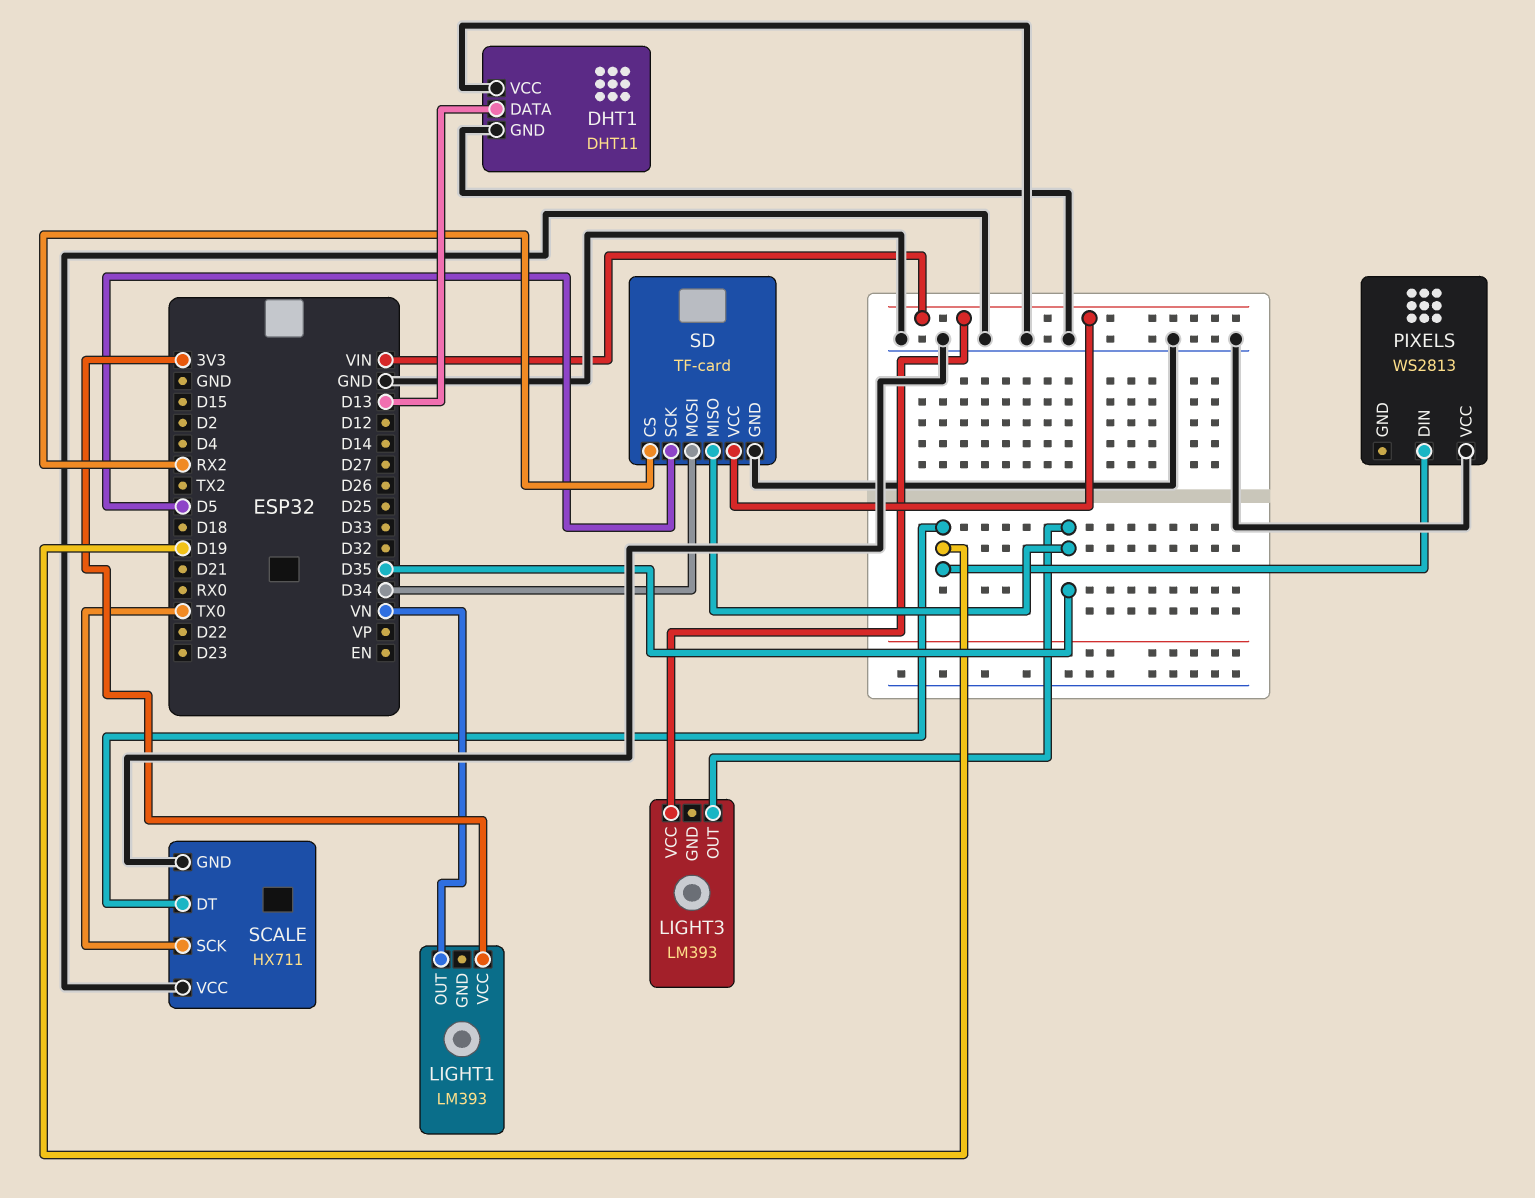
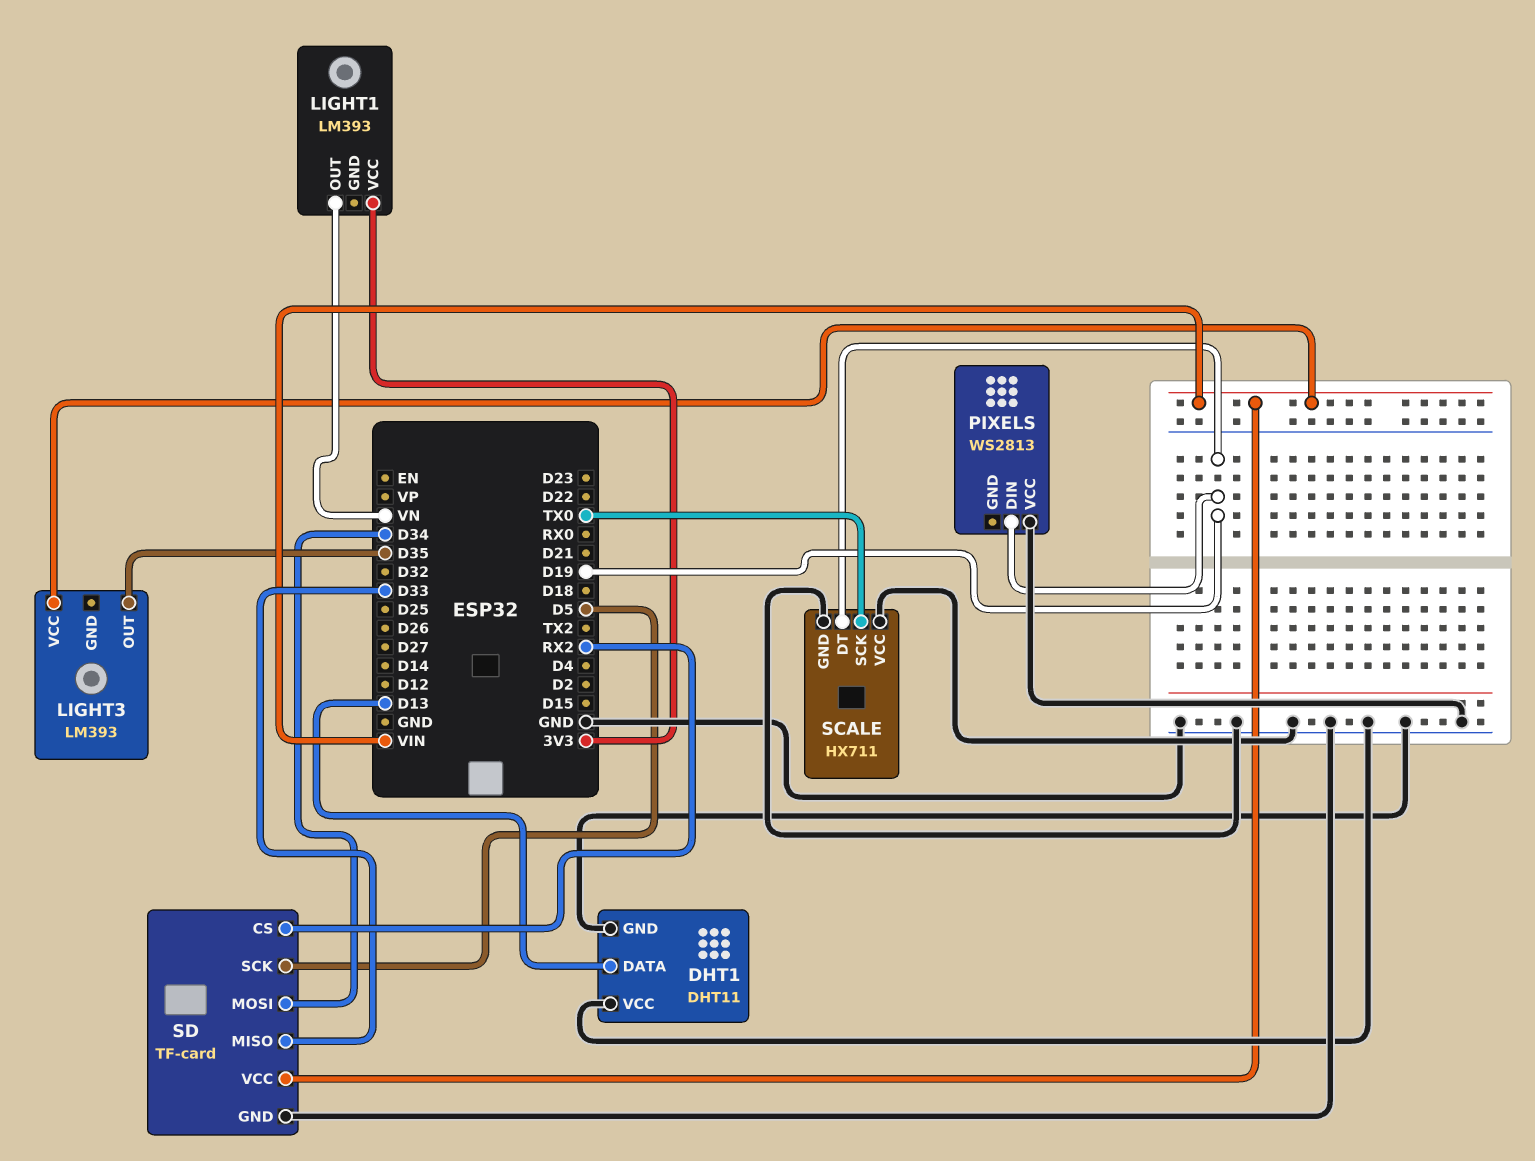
SD pin MISO: D35 -> D33

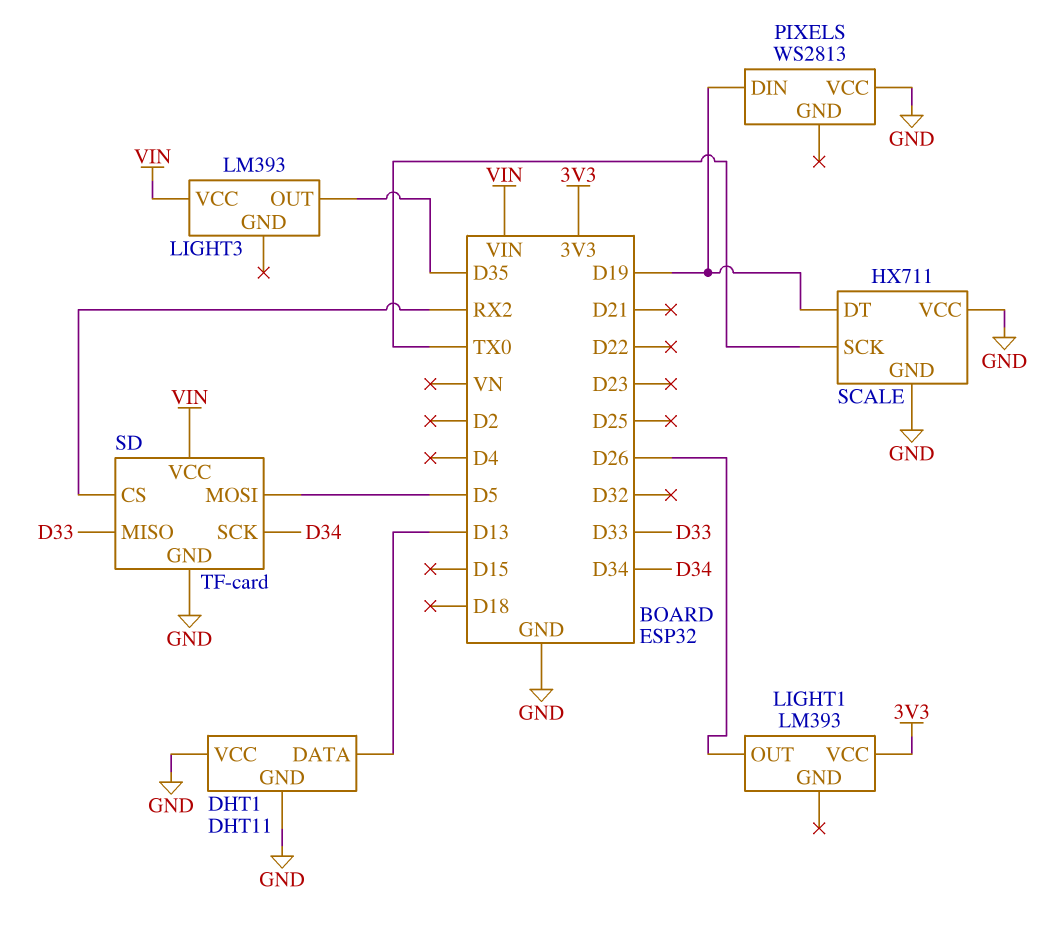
LIGHT1 pin OUT: VN -> D26
SD pin MOSI: D34 -> D5
SD pin SCK: D5 -> D34

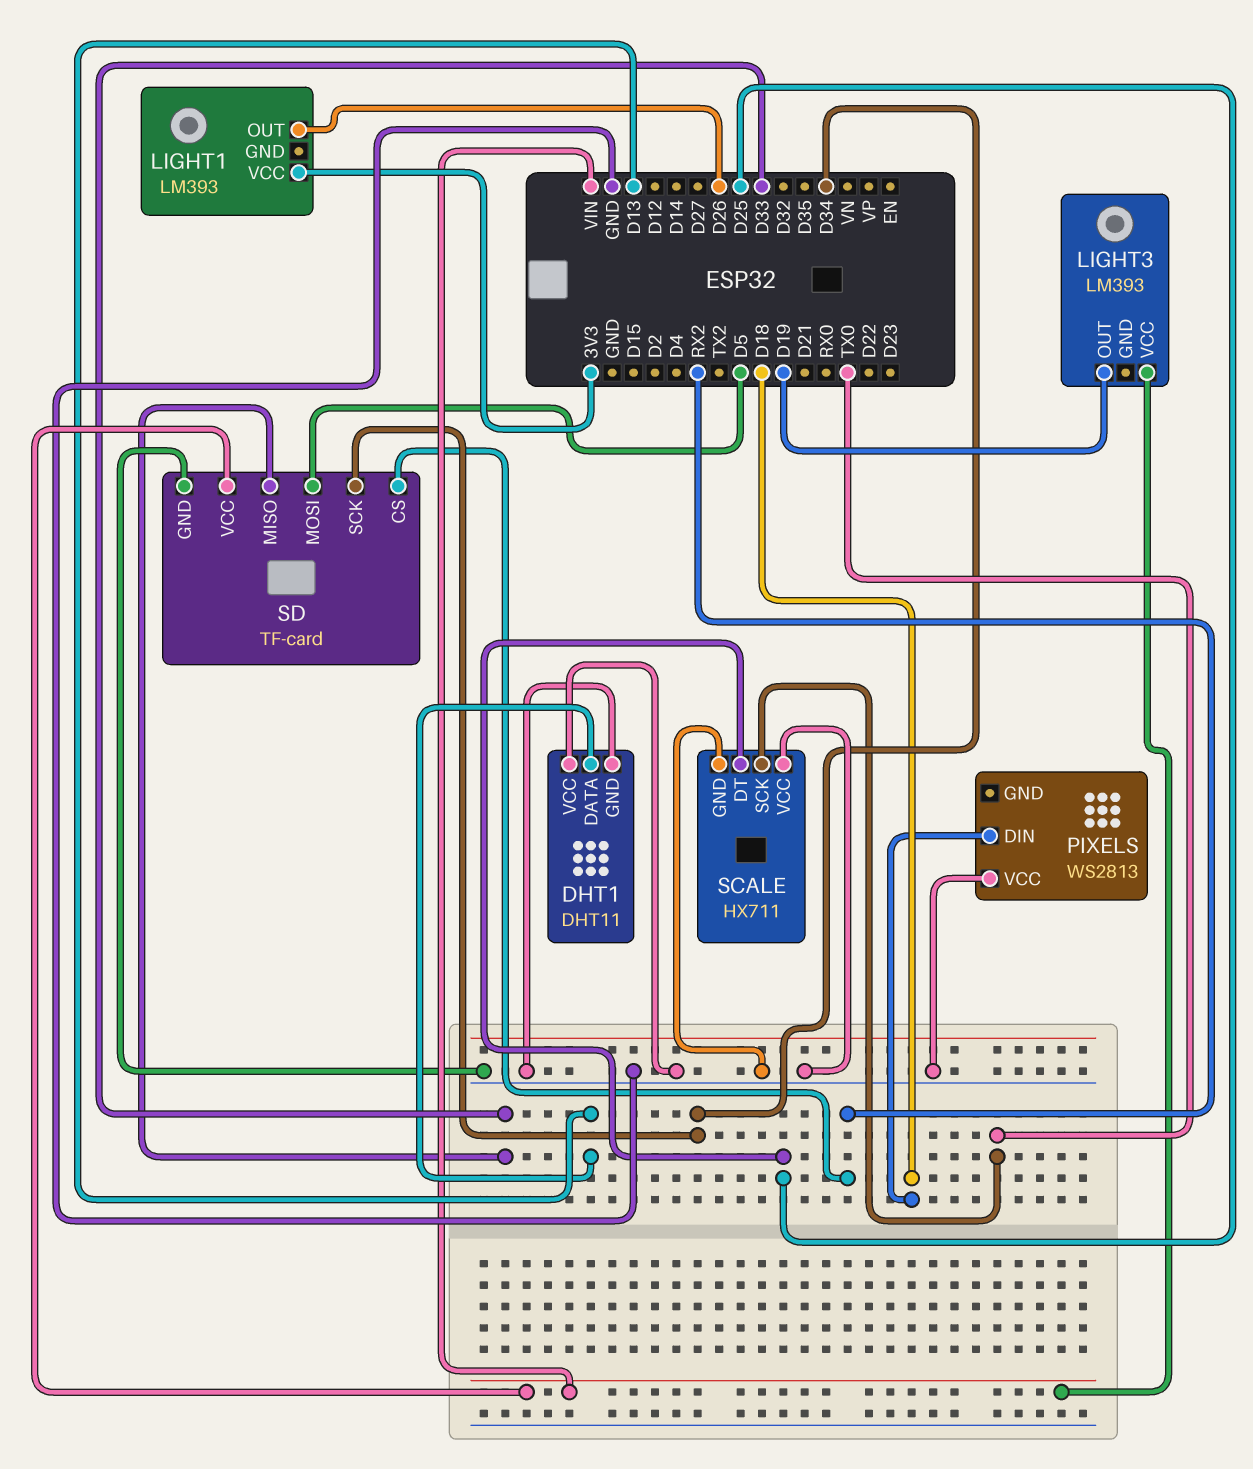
LIGHT3 pin OUT: D35 -> D19
PIXELS pin DIN: D19 -> D18
SCALE pin DT: D19 -> D25

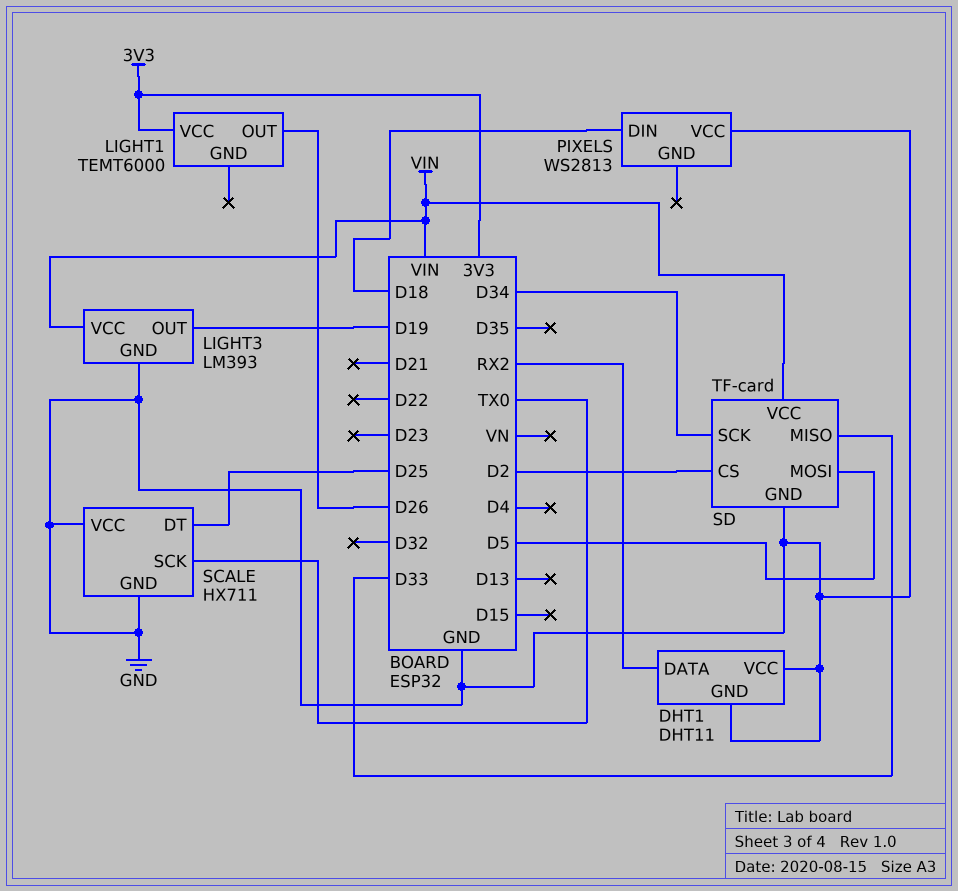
DHT1 pin DATA: D13 -> RX2
LIGHT1: LM393 -> TEMT6000
LIGHT3 pin GND: none -> GND
SD pin CS: RX2 -> D2

